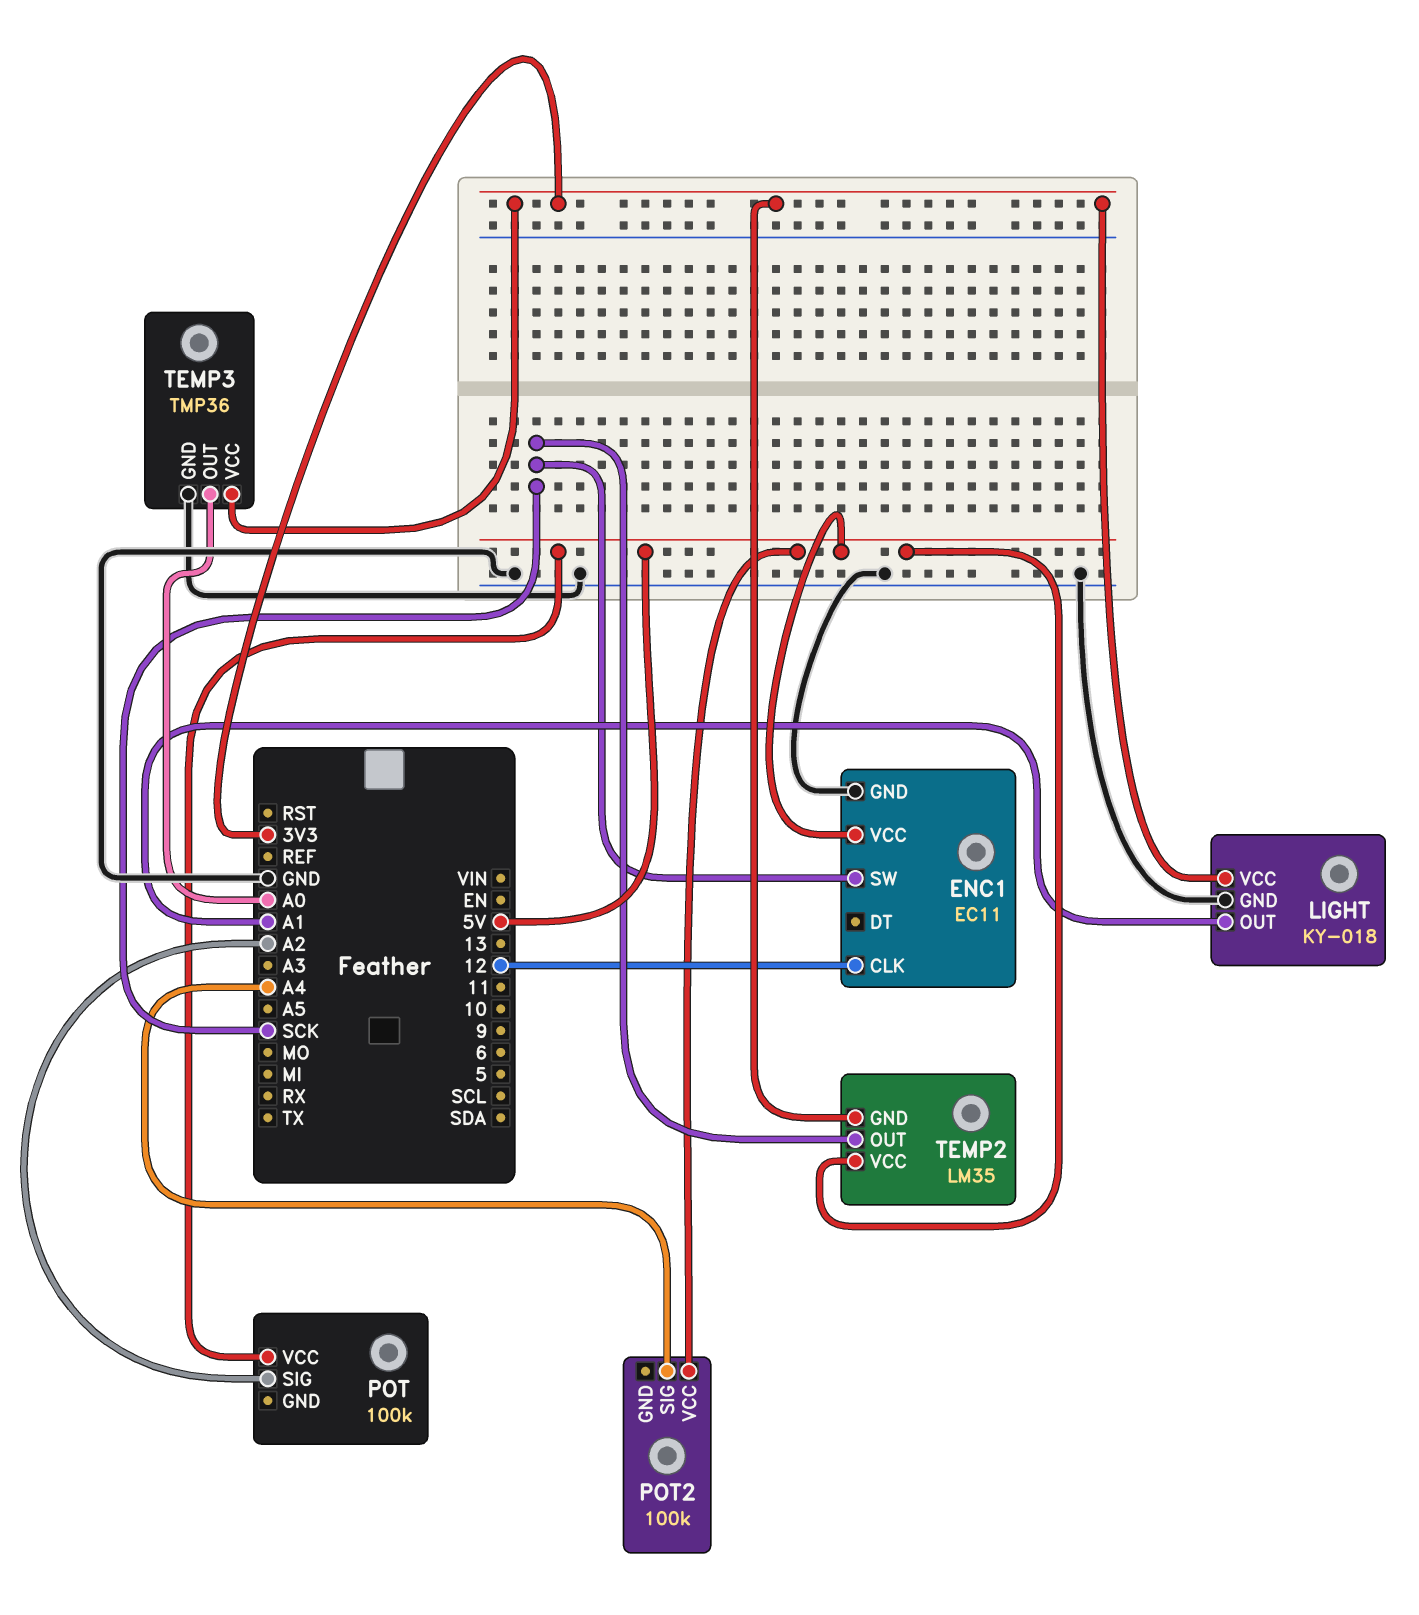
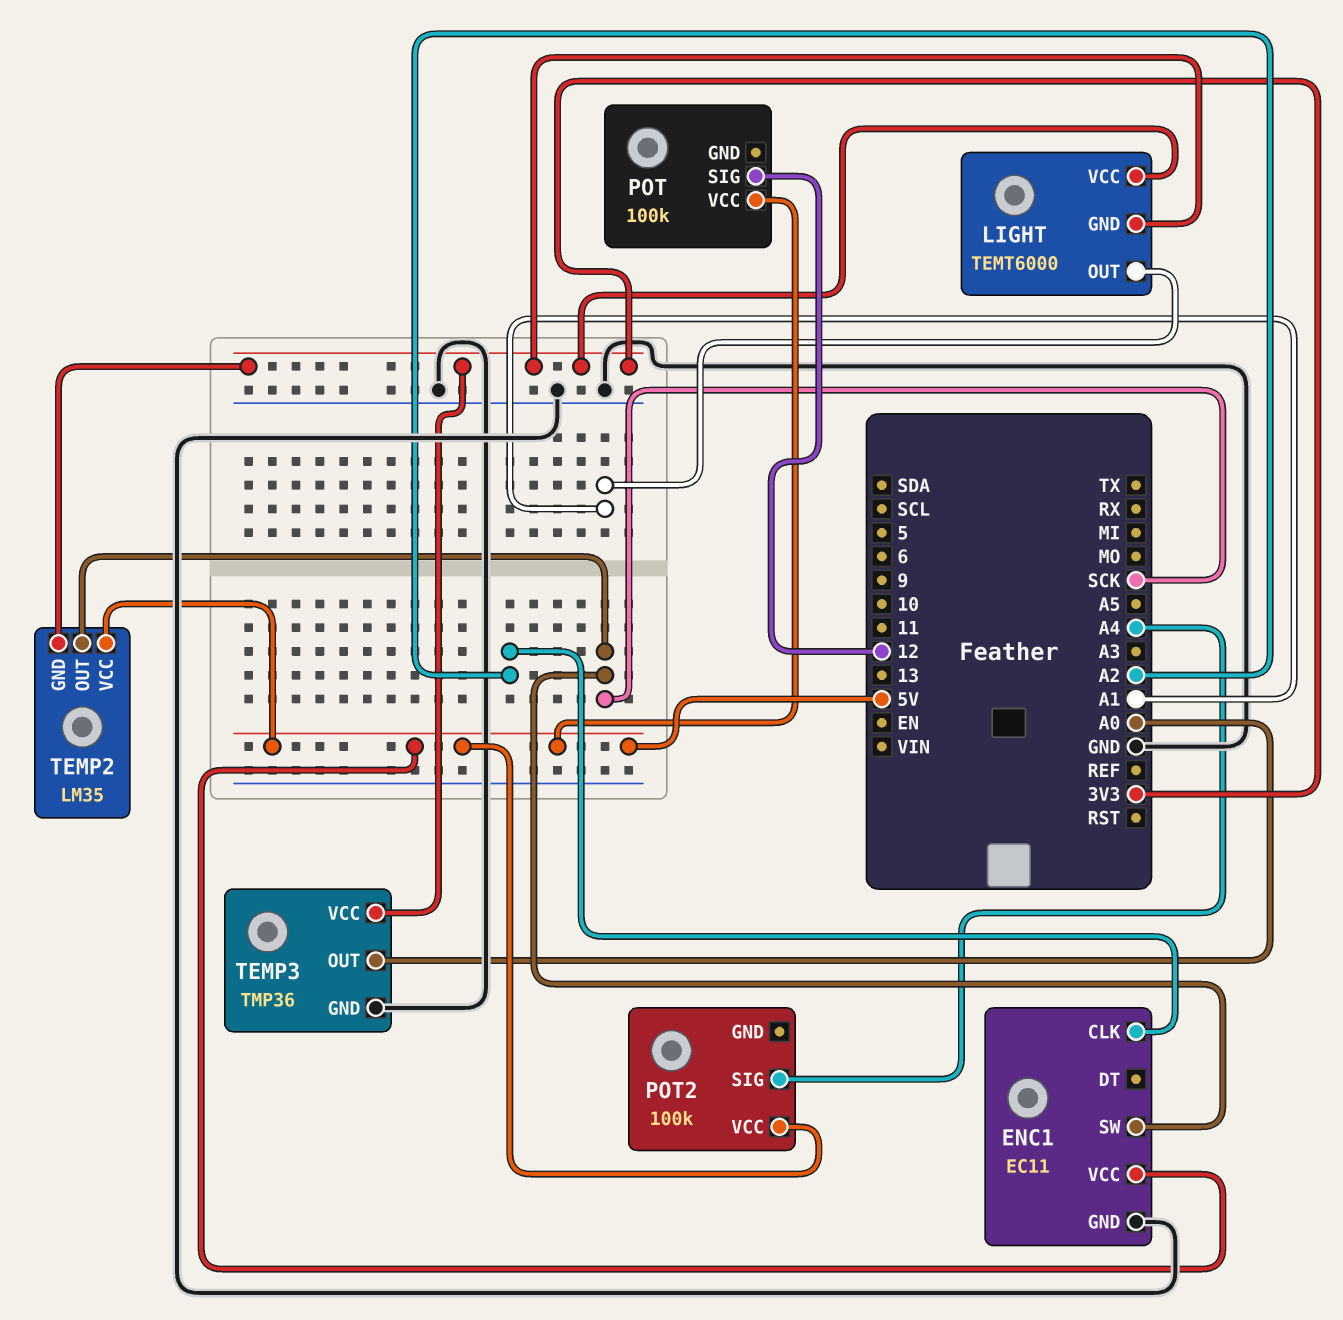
ENC1 pin CLK: 12 -> A2
LIGHT: KY-018 -> TEMT6000
LIGHT pin GND: GND -> 3V3
POT pin SIG: A2 -> 12

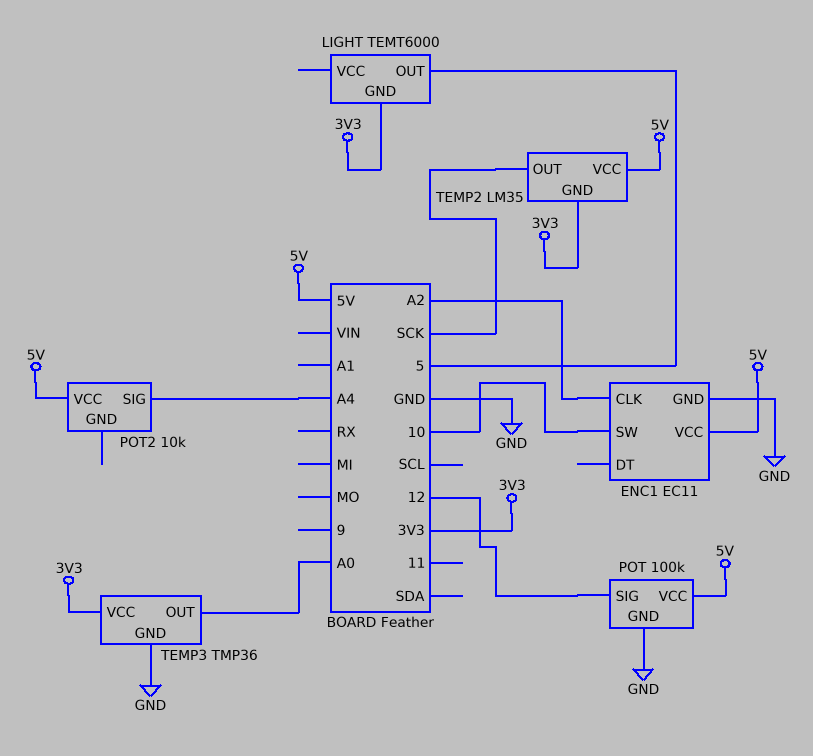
ENC1 pin SW: SCK -> 10
LIGHT pin OUT: A1 -> 5
LIGHT pin VCC: 3V3 -> none
POT pin GND: none -> GND
POT2: 100k -> 10k

